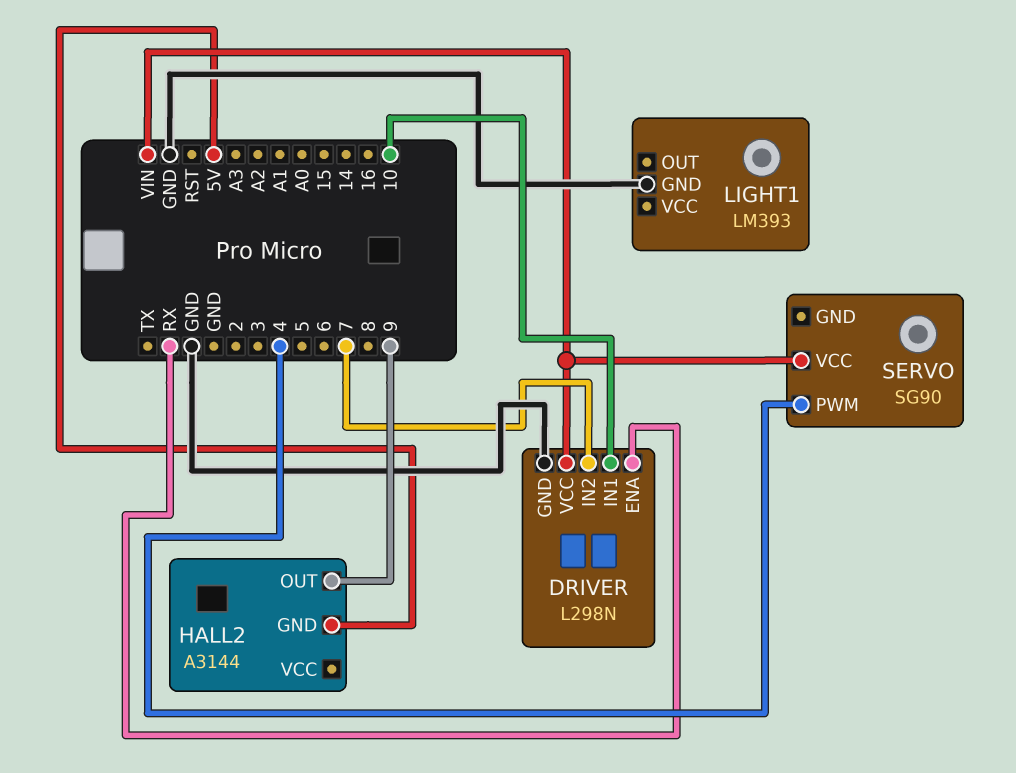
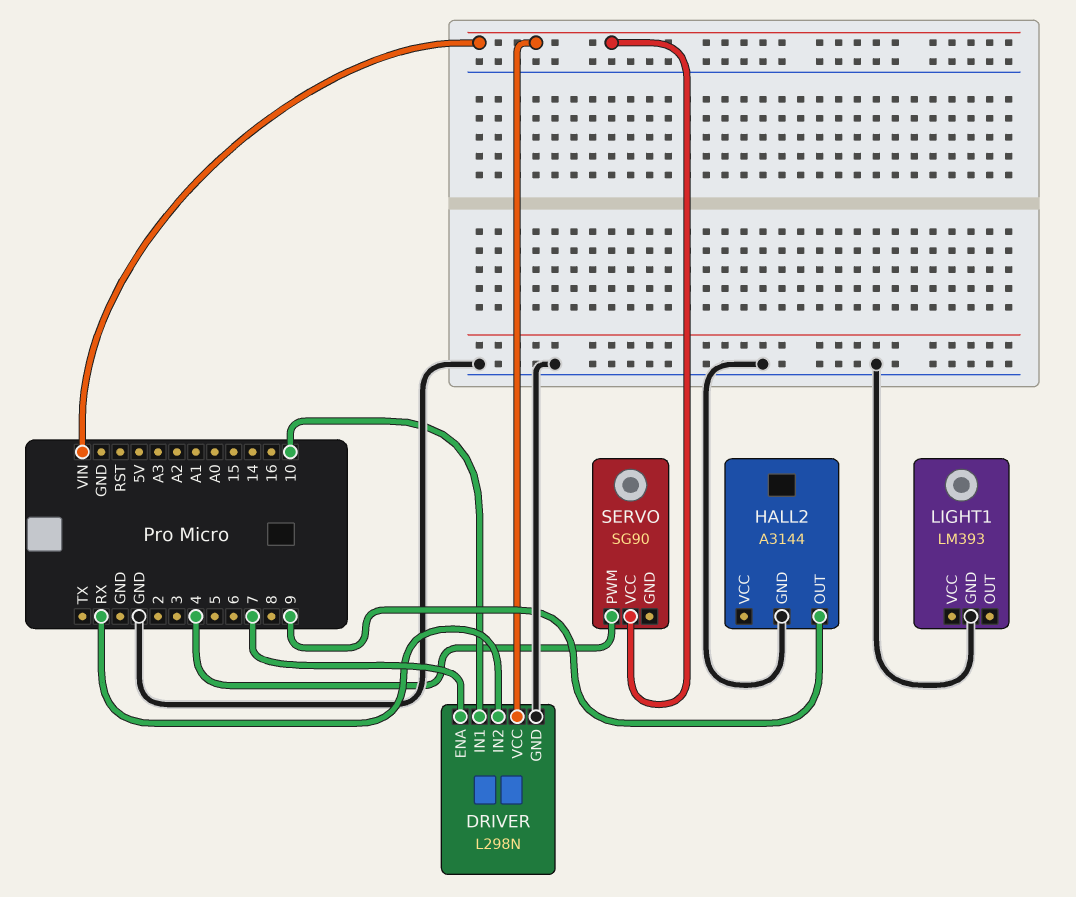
DRIVER pin ENA: RX -> 7
DRIVER pin IN2: 7 -> RX
HALL2 pin GND: 5V -> GND

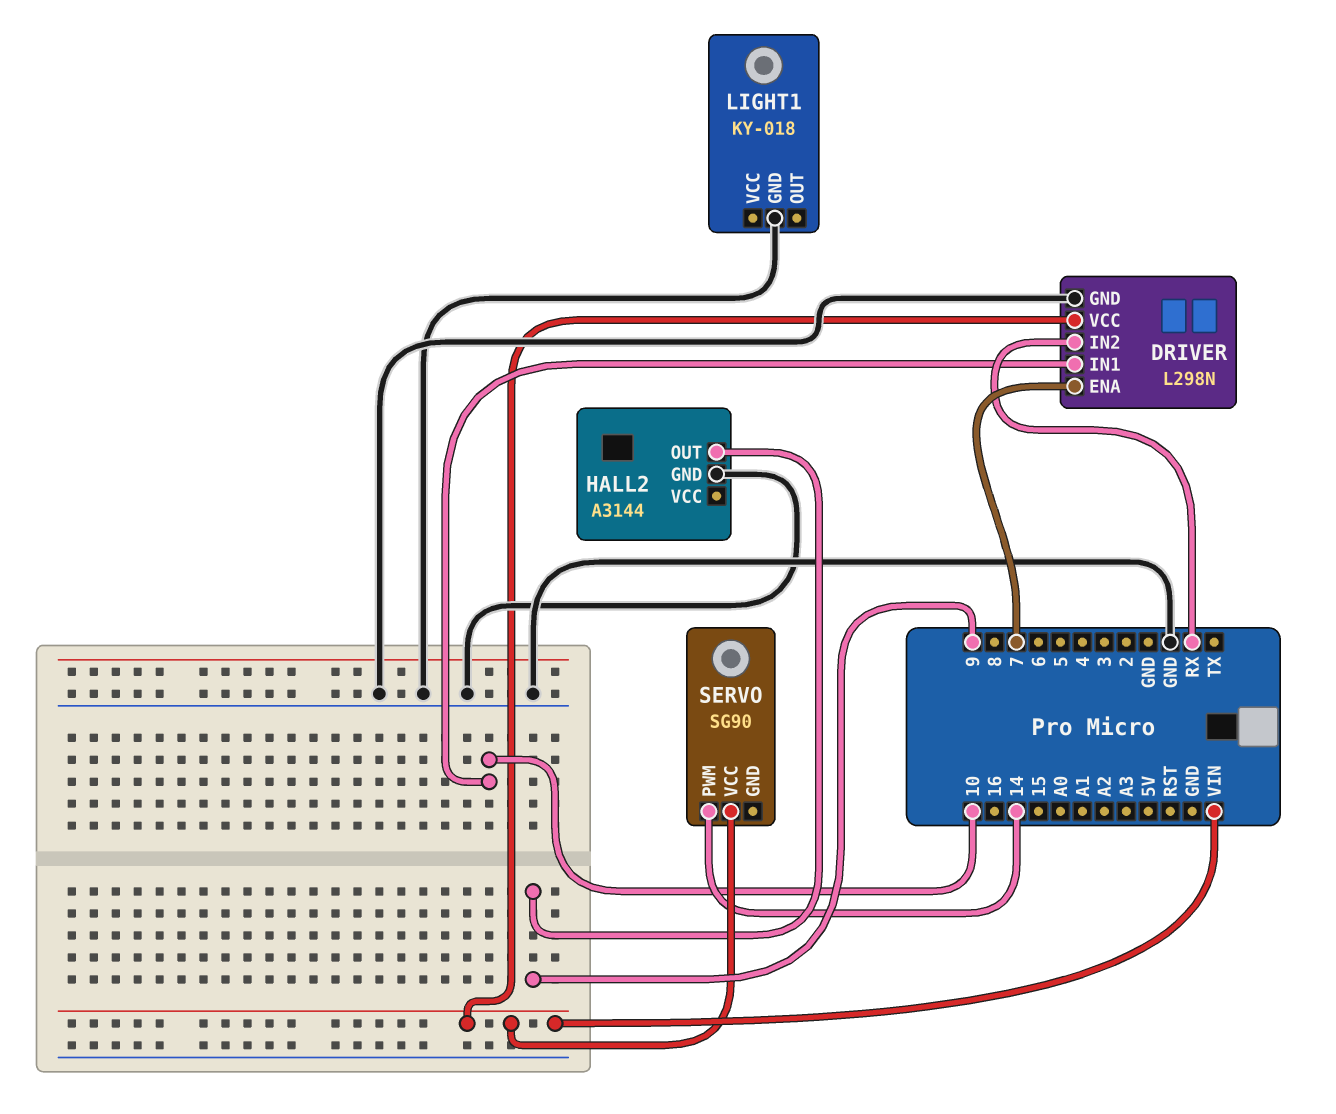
LIGHT1: LM393 -> KY-018
SERVO pin PWM: 4 -> 14

